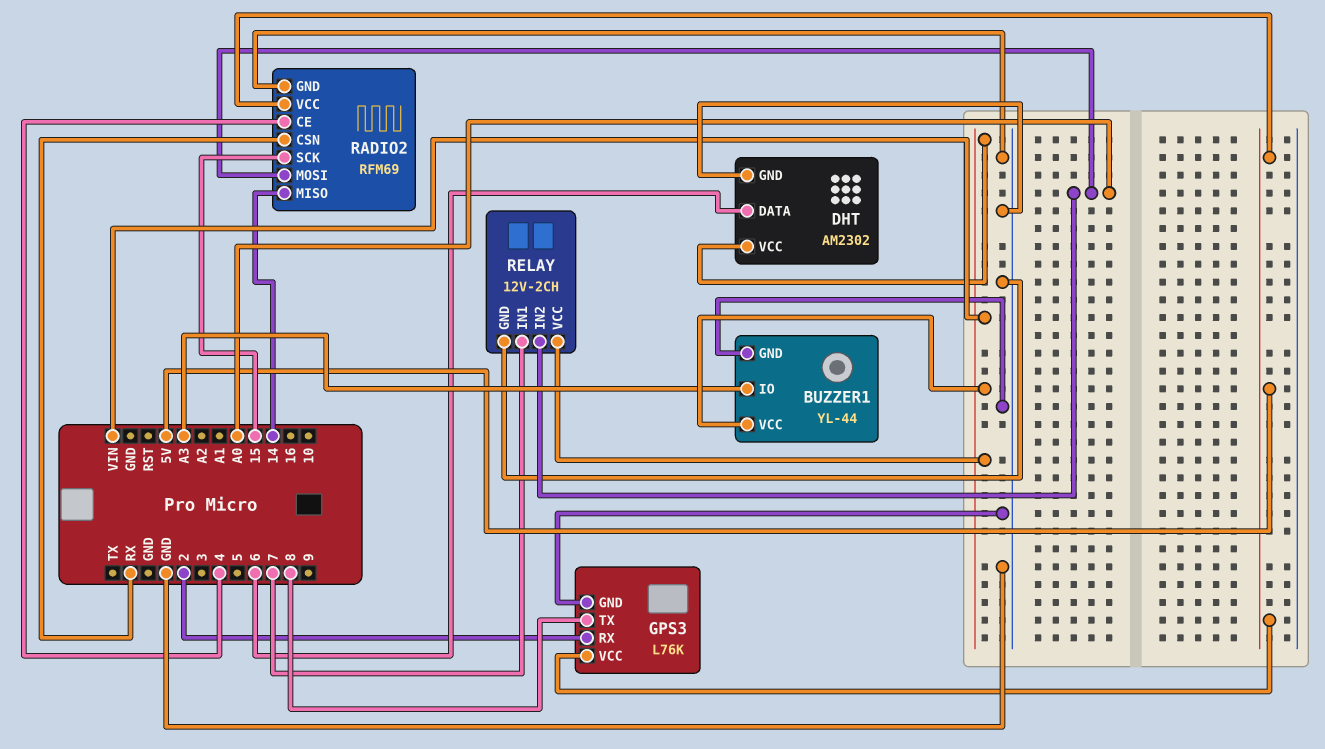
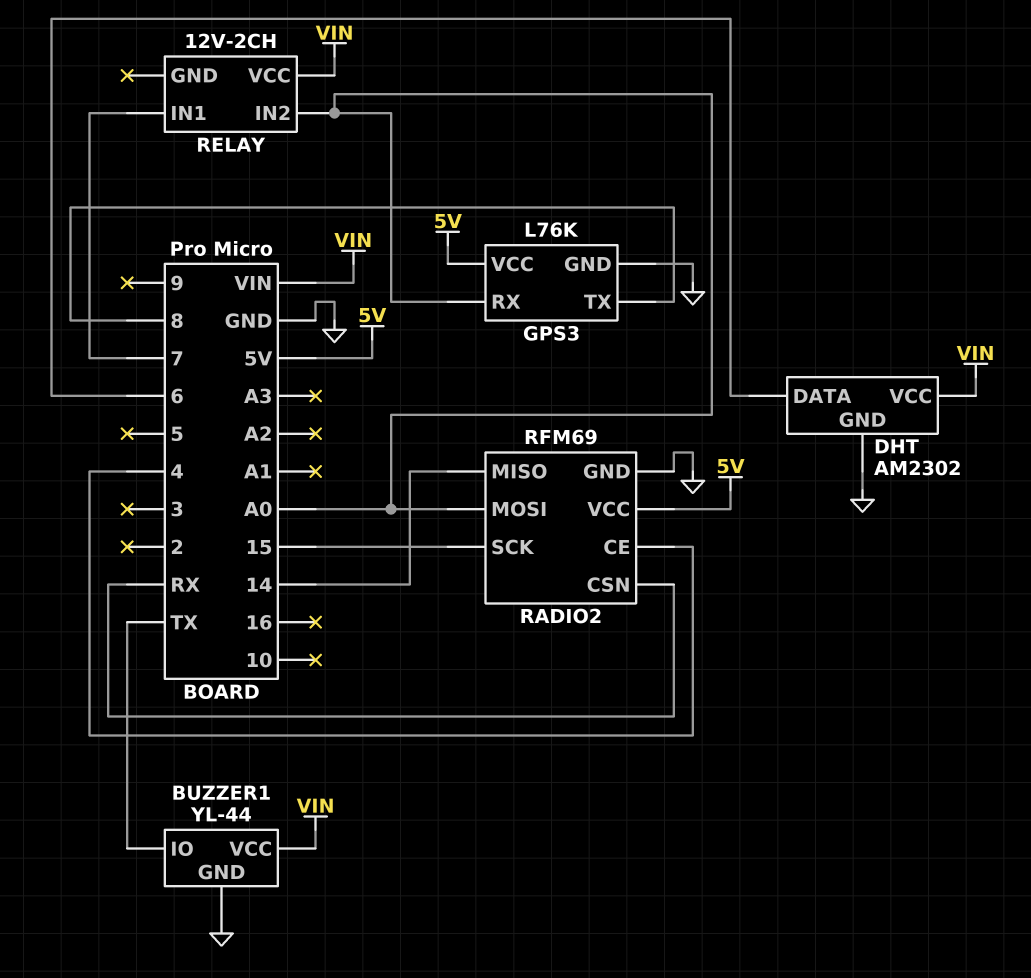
BUZZER1 pin IO: A3 -> TX
GPS3 pin RX: 2 -> A0
RELAY pin GND: GND -> none

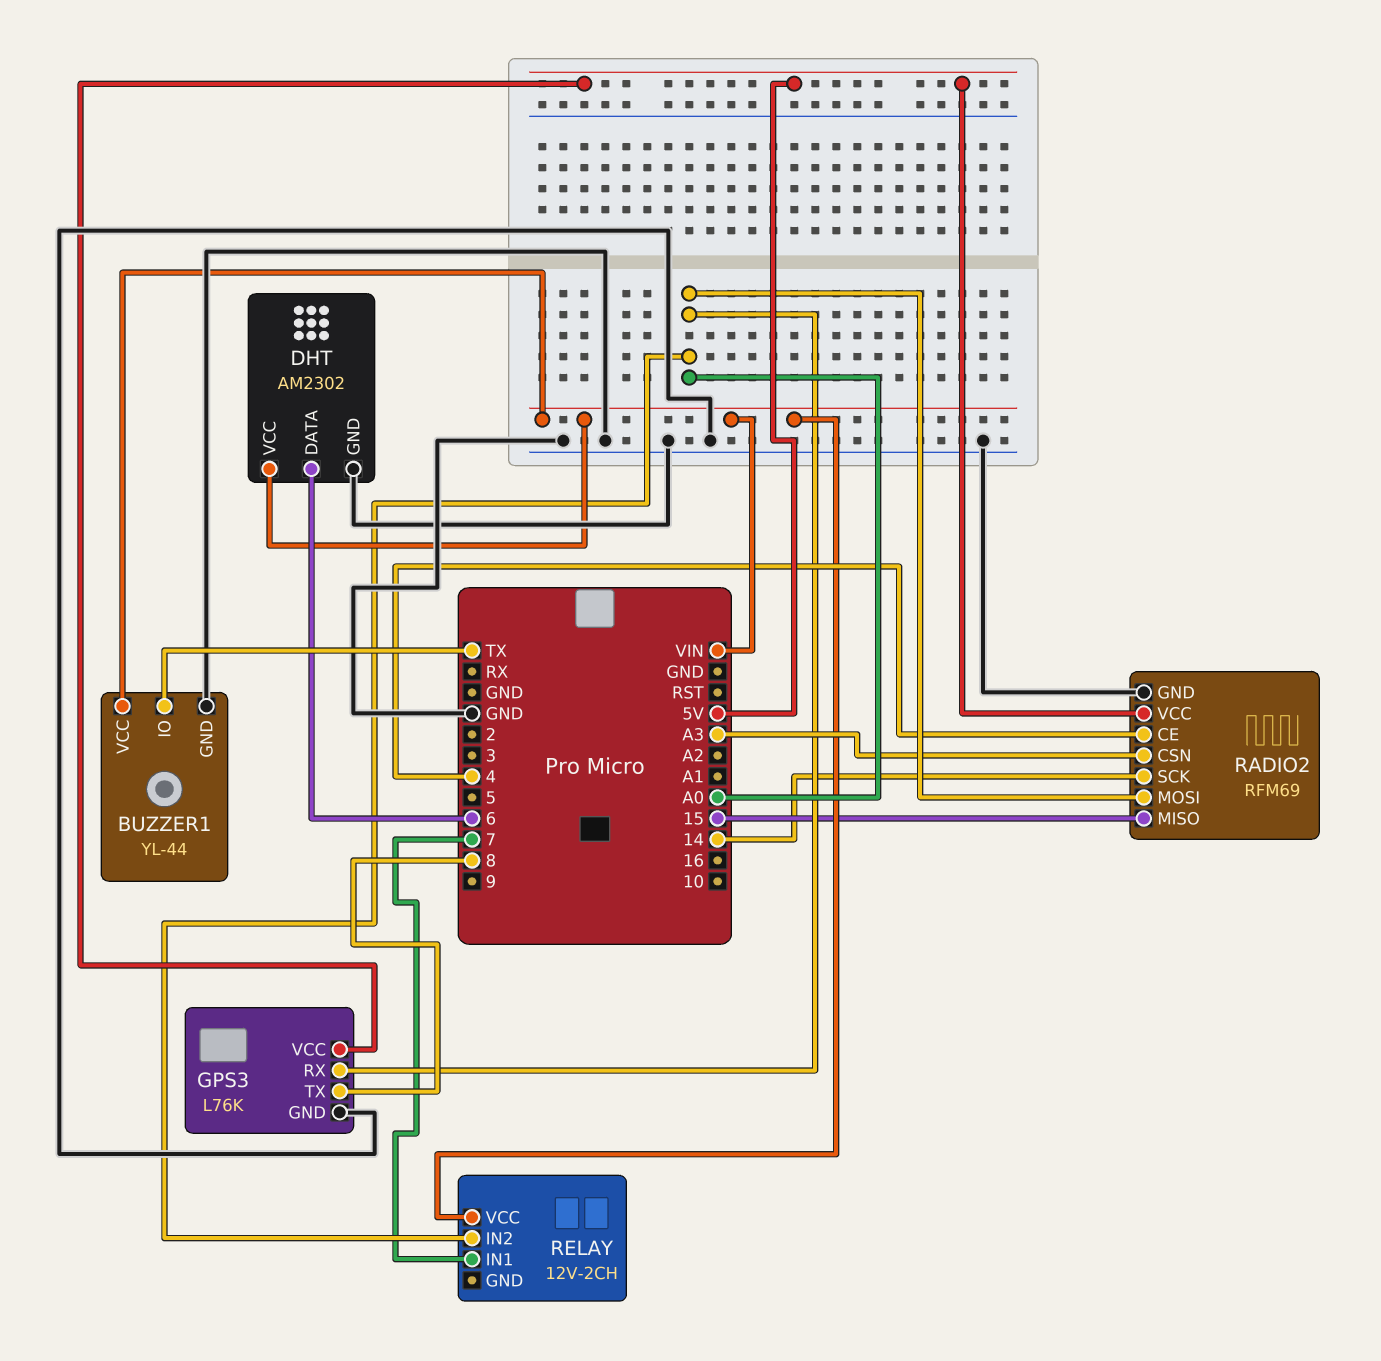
RADIO2 pin CSN: RX -> A3
RADIO2 pin MISO: 14 -> 15
RADIO2 pin SCK: 15 -> 14

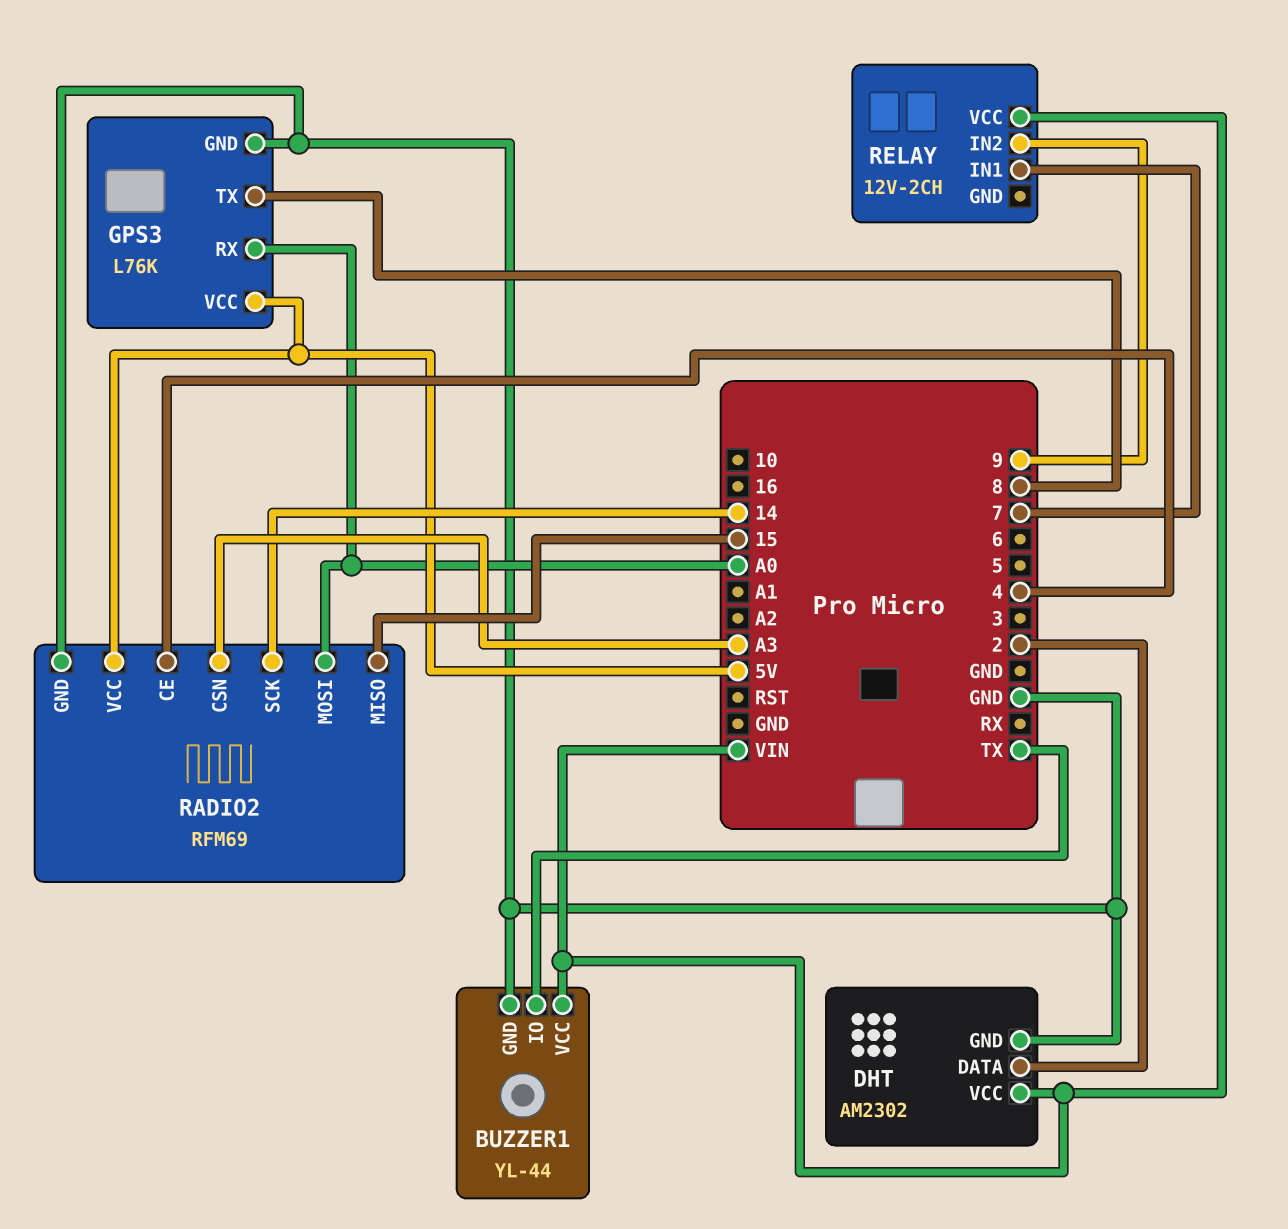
DHT pin DATA: 6 -> 2
RELAY pin IN2: A0 -> 9

